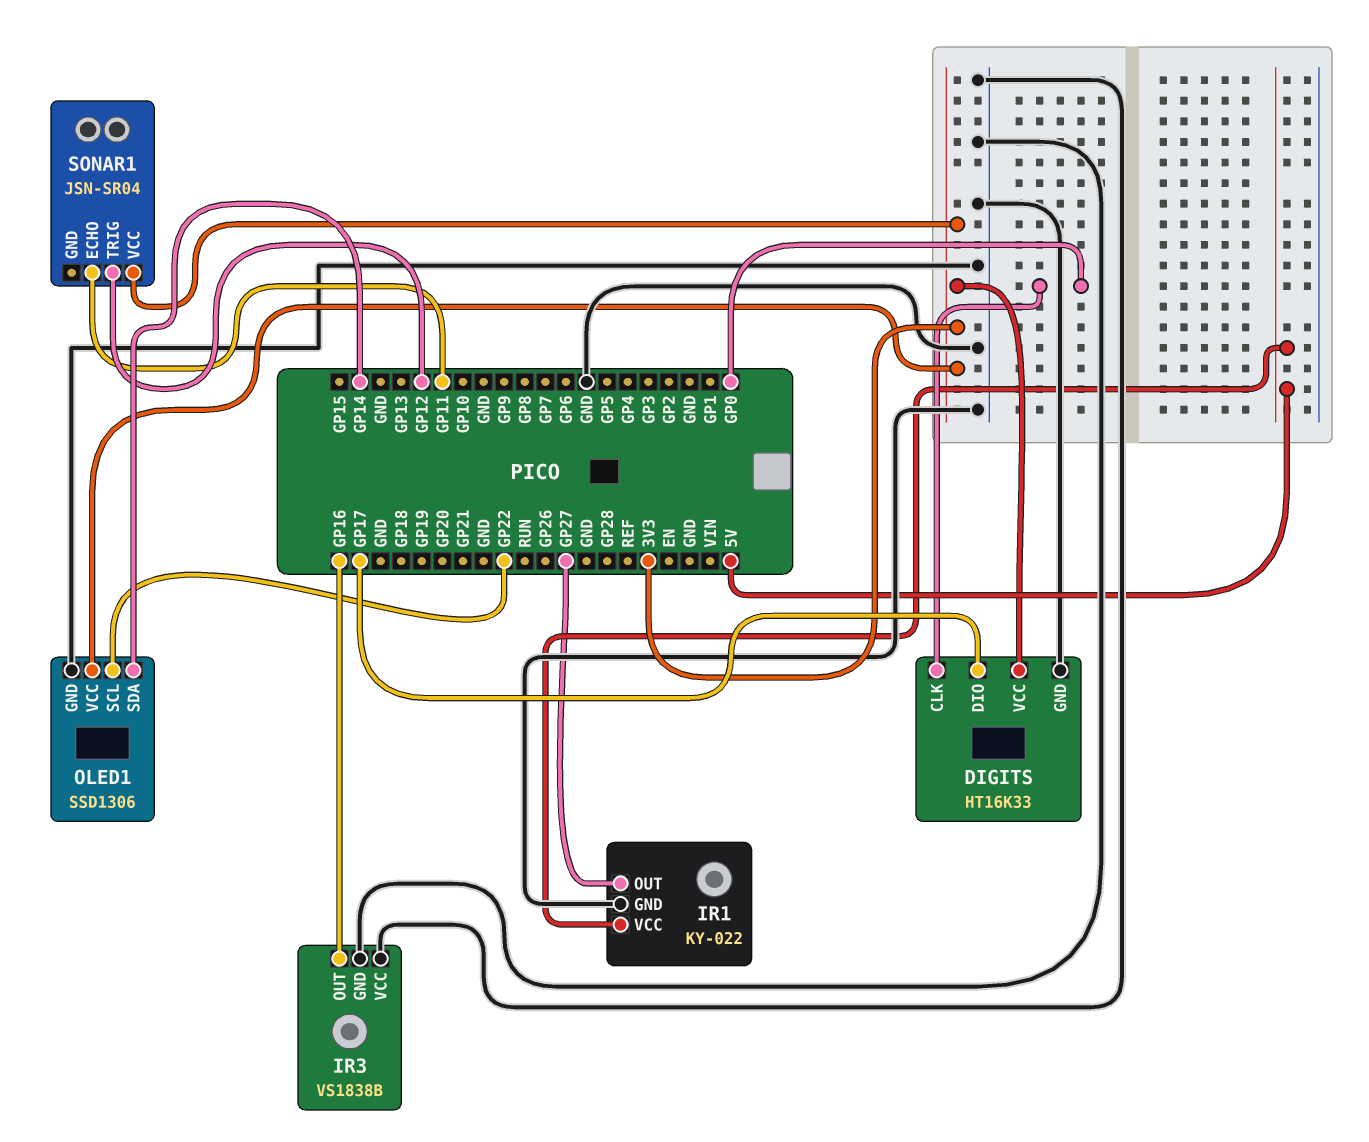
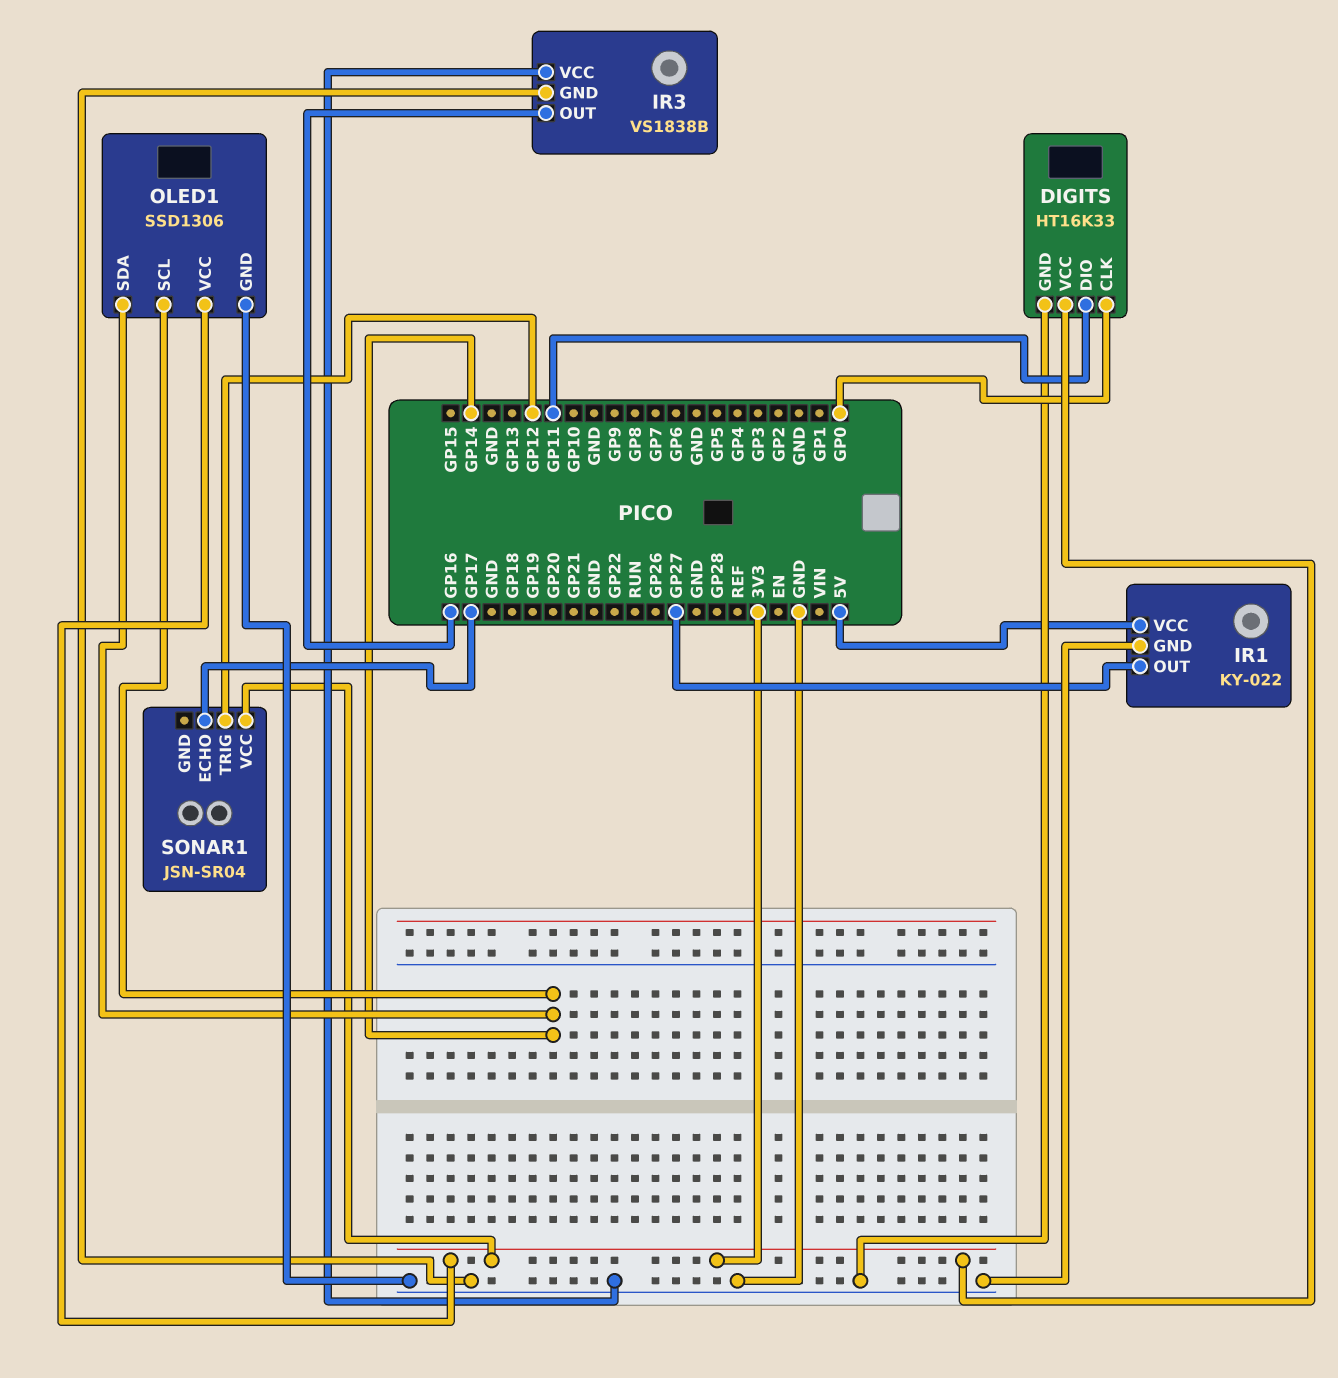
DIGITS pin DIO: GP17 -> GP11
OLED1 pin SCL: GP22 -> GP14
SONAR1 pin ECHO: GP11 -> GP17

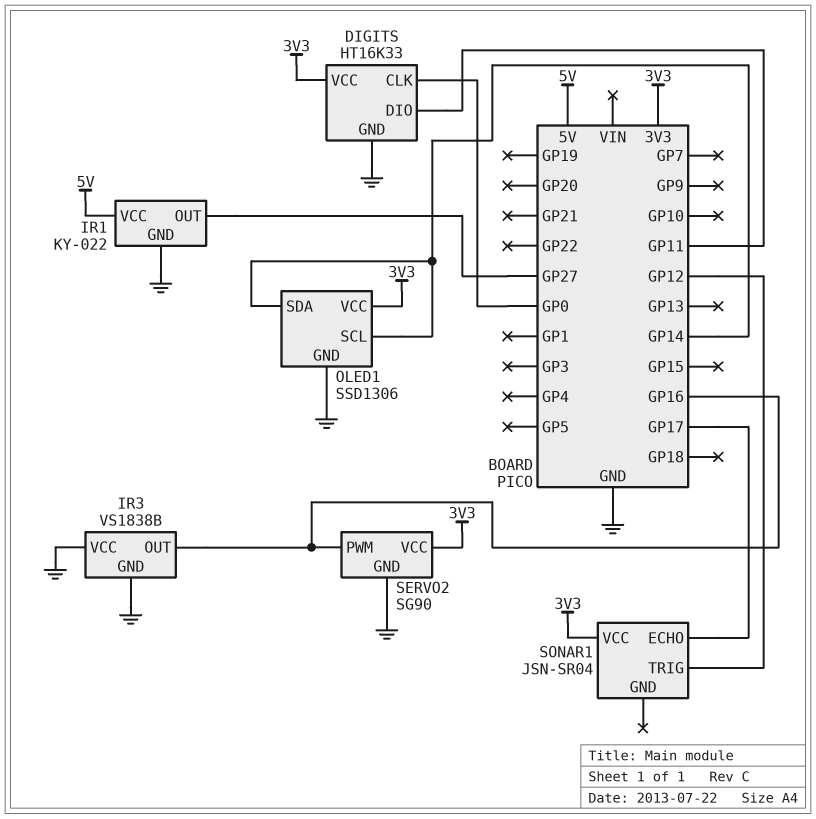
SERVO2: none -> SG90
SERVO2 pin GND: none -> GND
SERVO2 pin PWM: none -> GP16
SERVO2 pin VCC: none -> 3V3

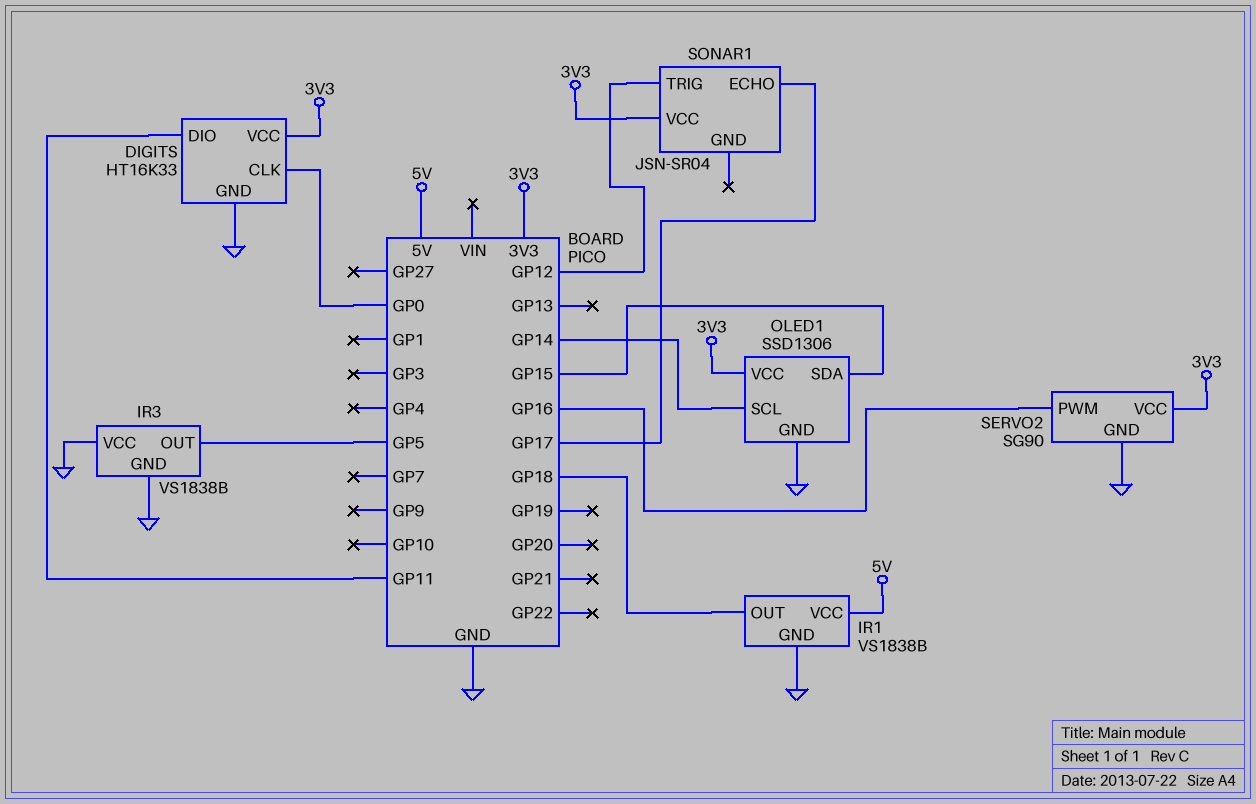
IR1: KY-022 -> VS1838B
IR1 pin OUT: GP27 -> GP18
IR3 pin OUT: GP16 -> GP5
OLED1 pin SDA: GP14 -> GP15

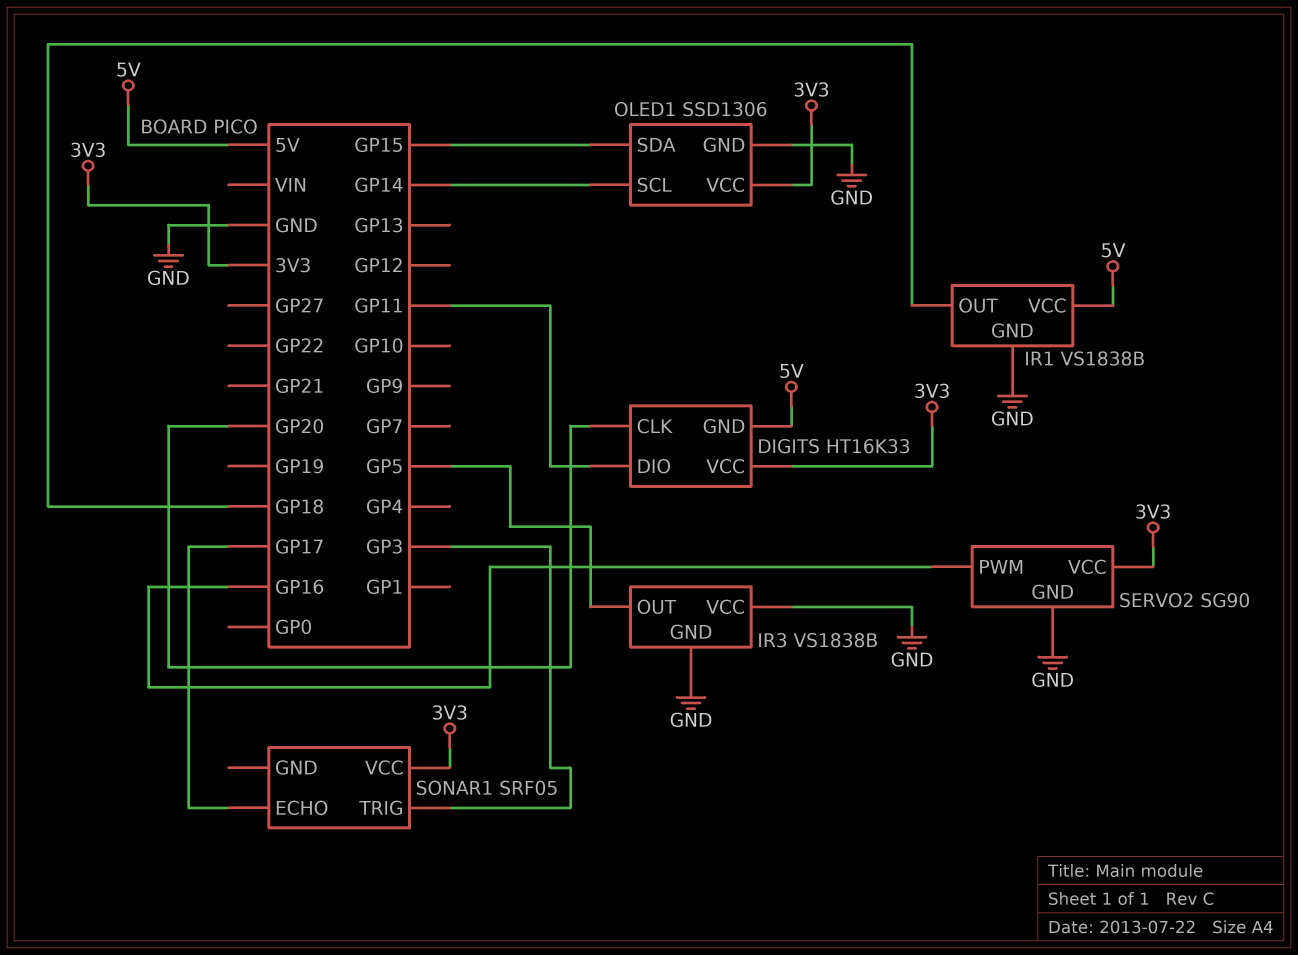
DIGITS pin CLK: GP0 -> GP20
DIGITS pin GND: GND -> 5V
SONAR1: JSN-SR04 -> SRF05
SONAR1 pin TRIG: GP12 -> GP3

